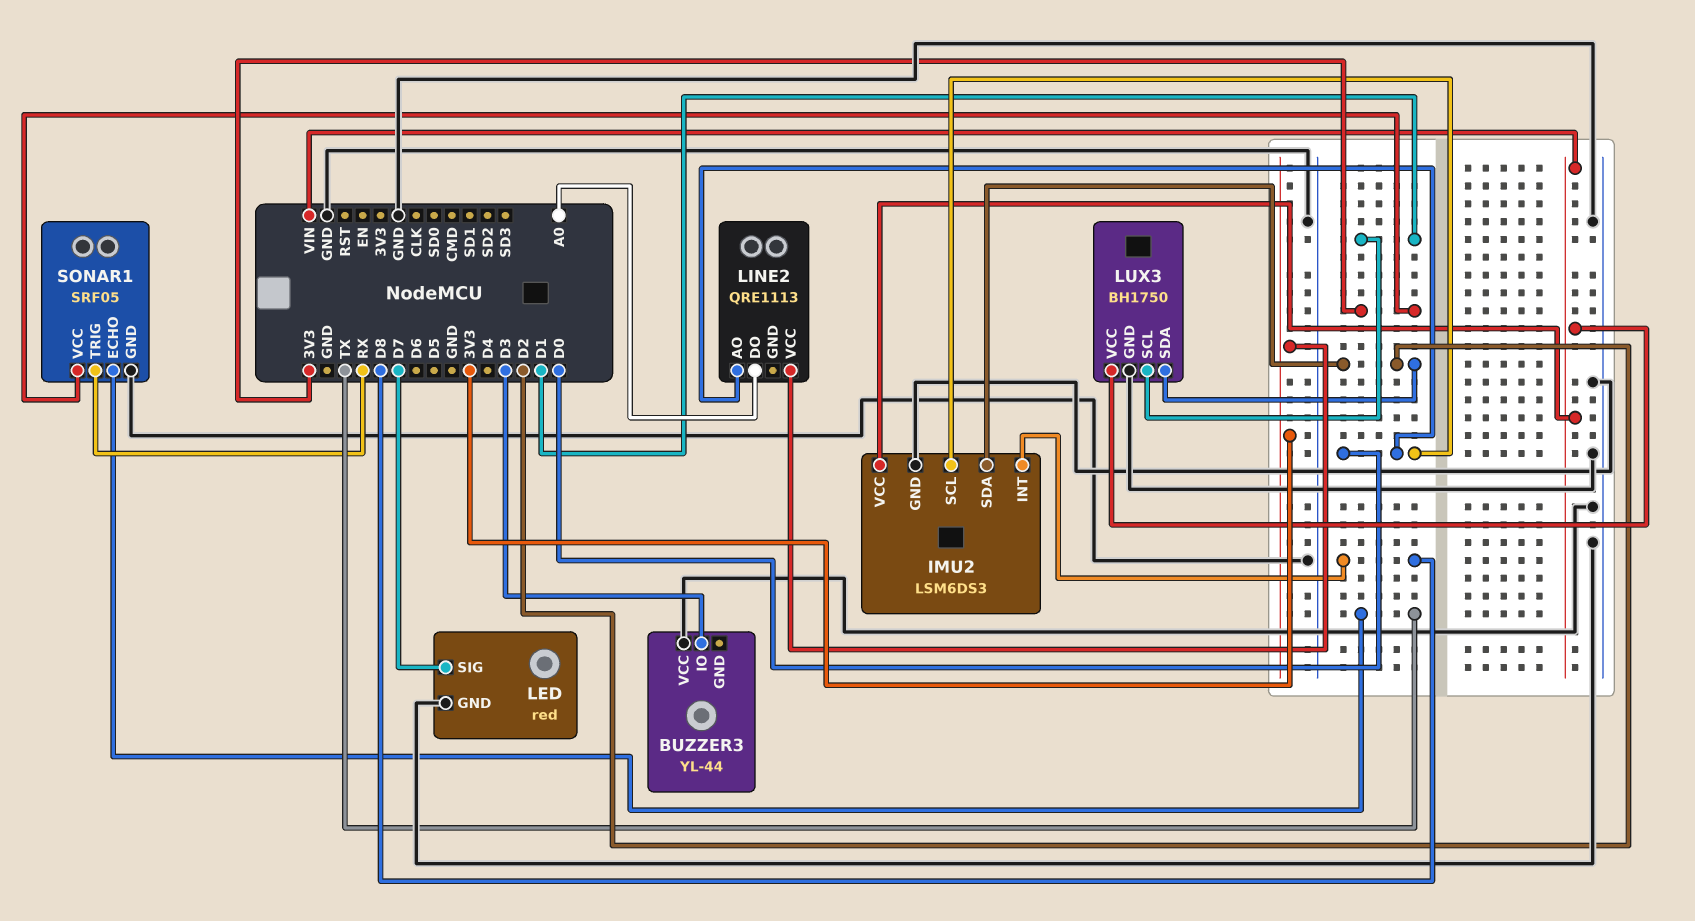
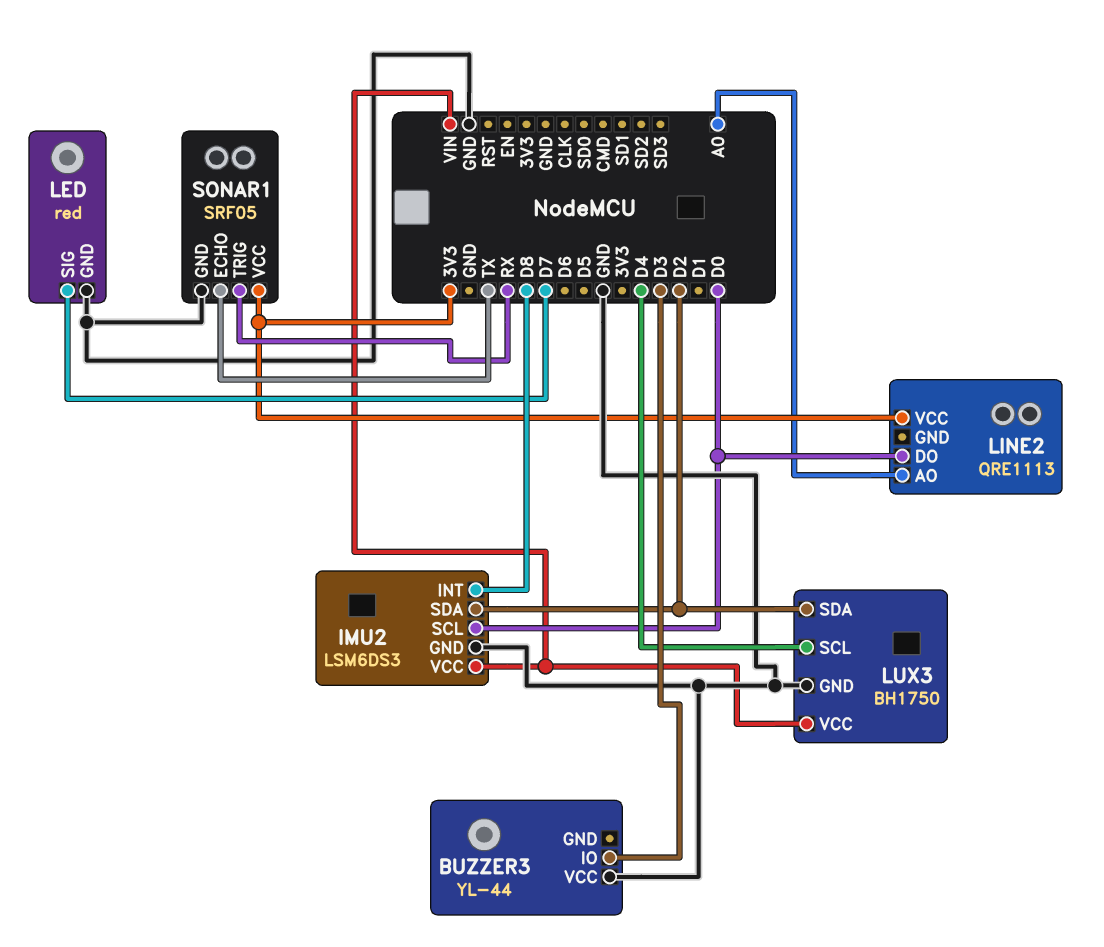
LINE2 pin AO: D0 -> A0
LINE2 pin DO: A0 -> D0
LUX3 pin SCL: D1 -> D4

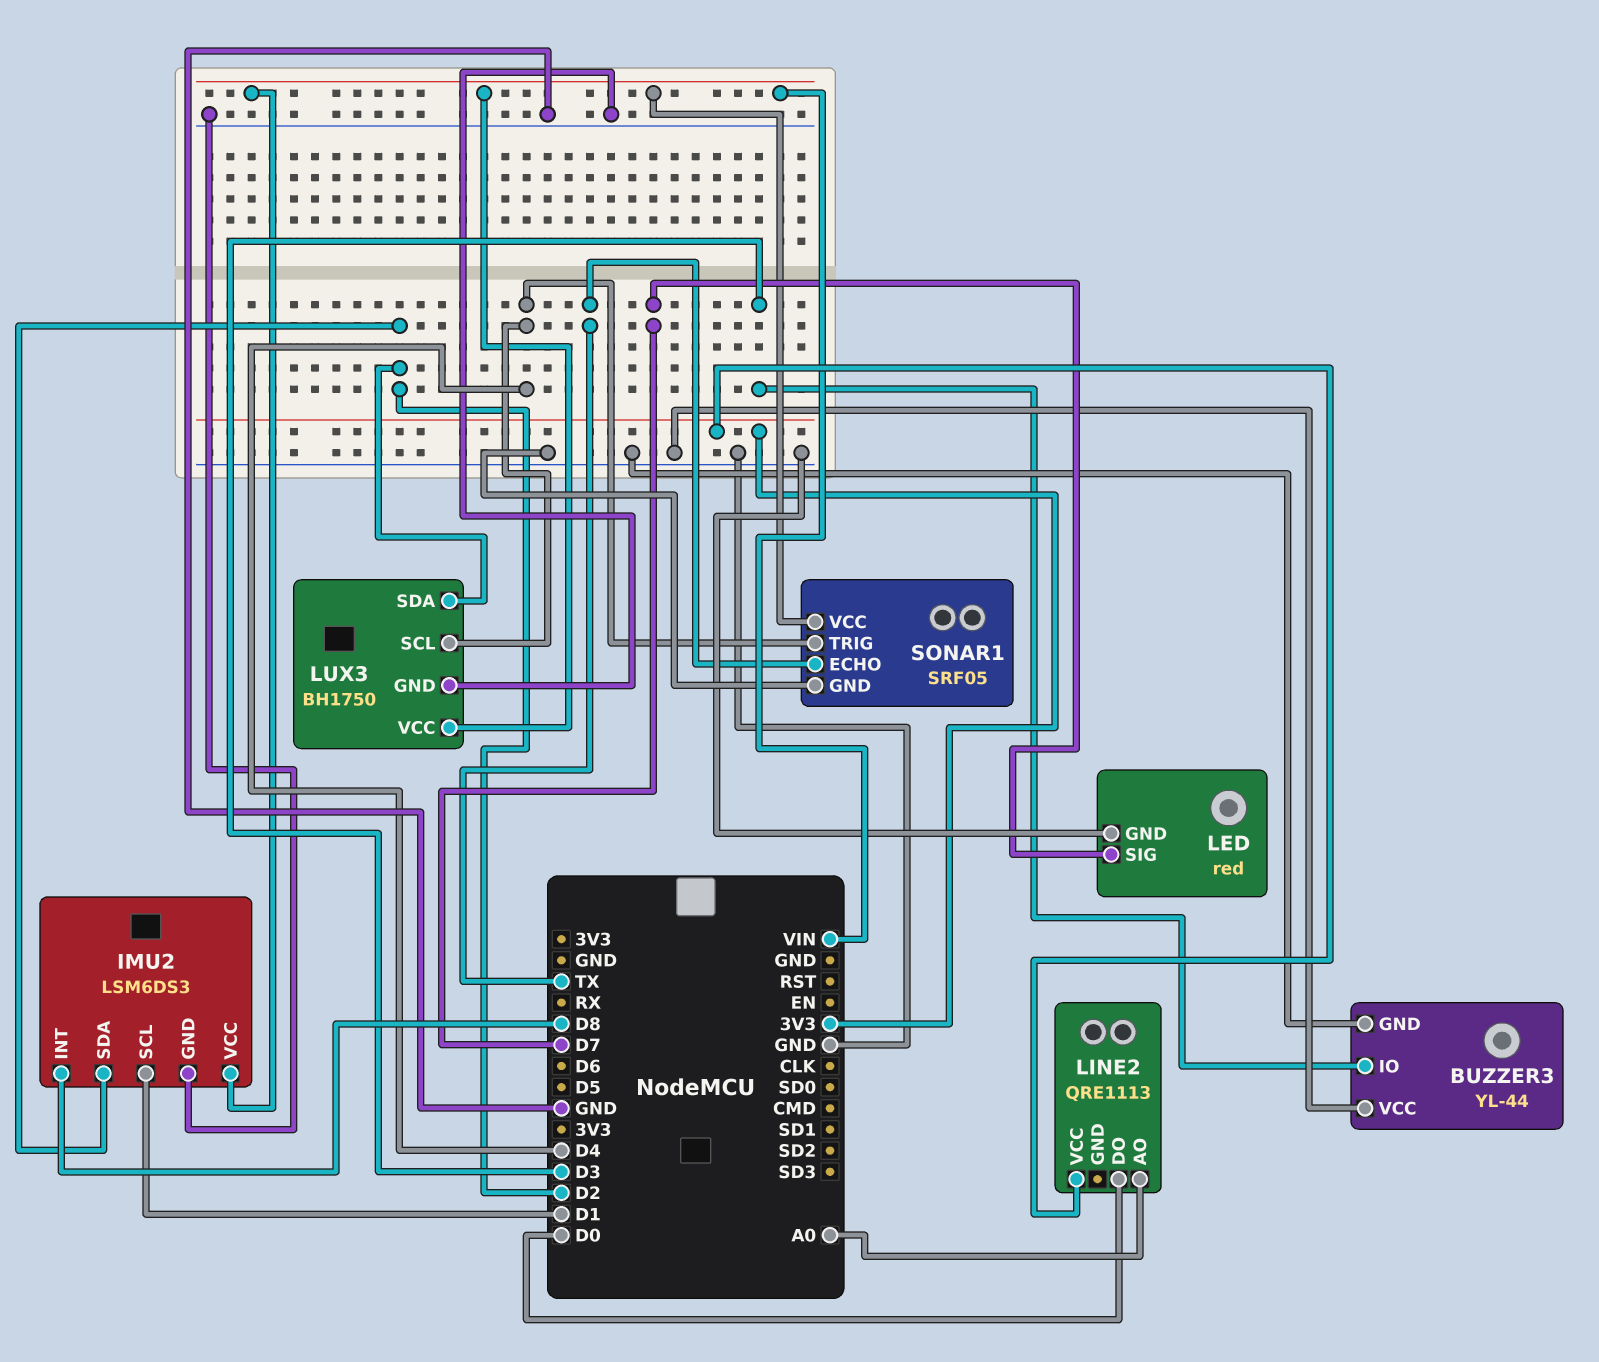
BUZZER3 pin GND: none -> GND
IMU2 pin SCL: D0 -> D1
SONAR1 pin TRIG: RX -> D4
SONAR1 pin VCC: 3V3 -> VIN

